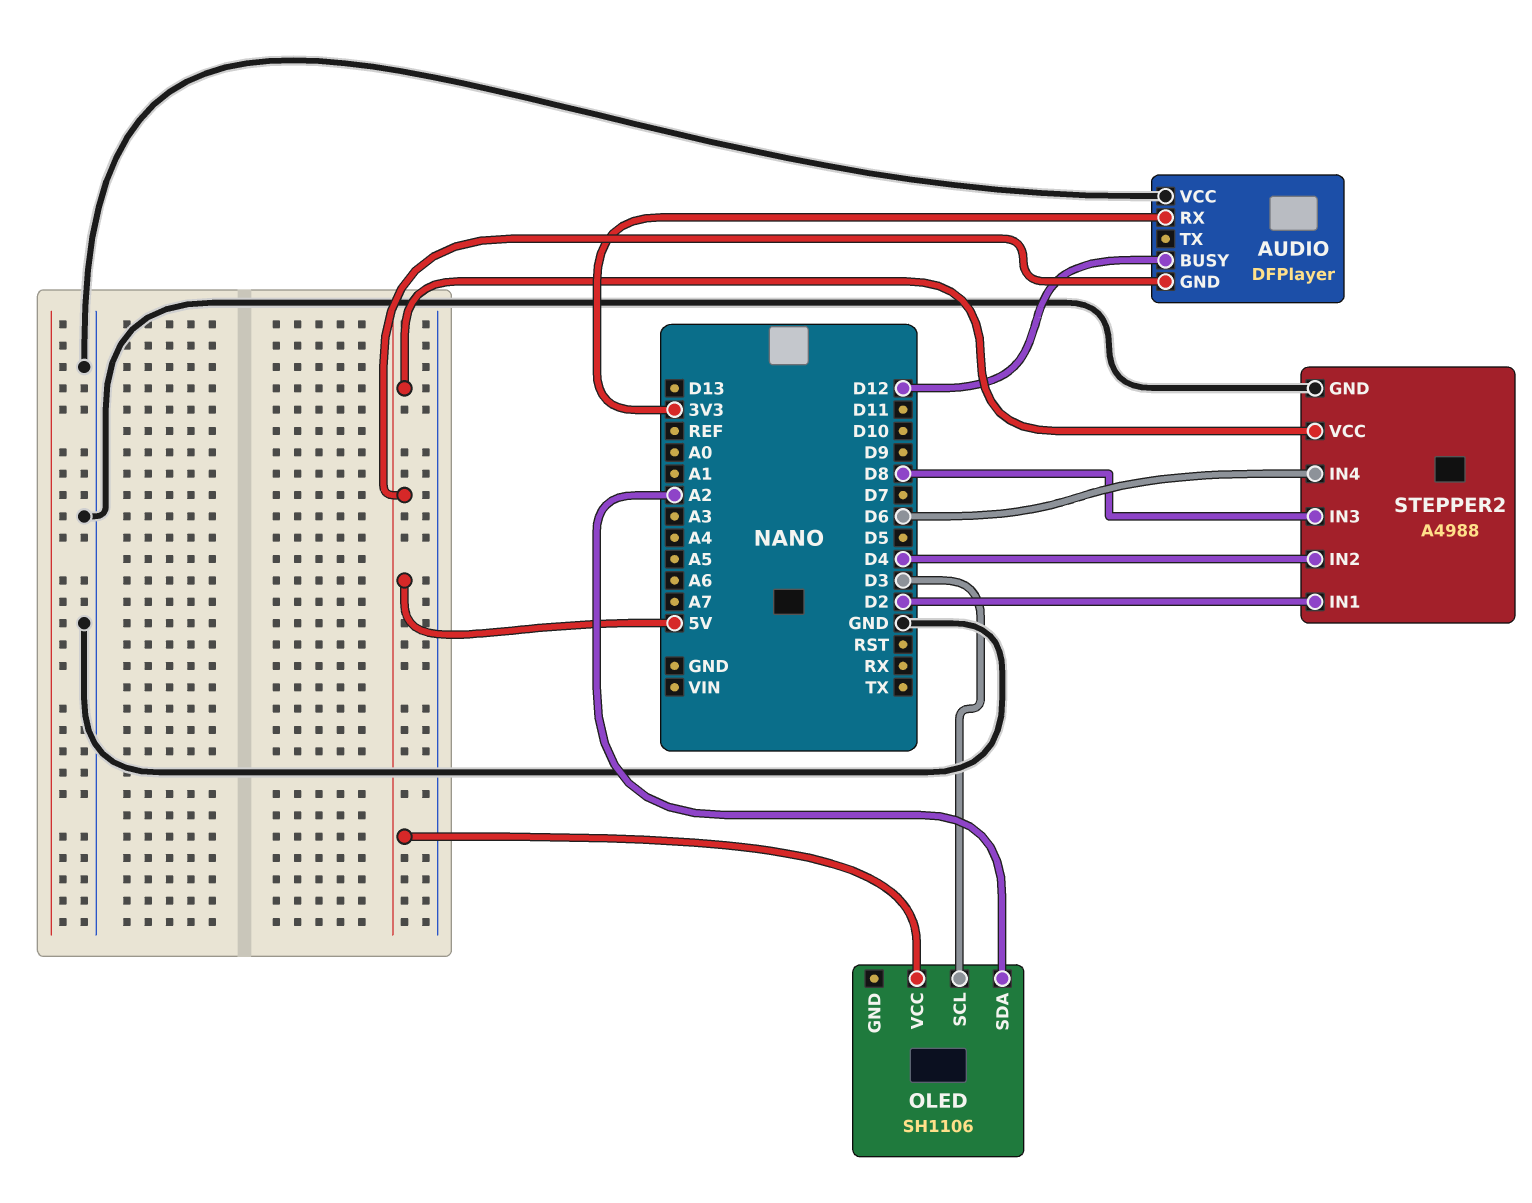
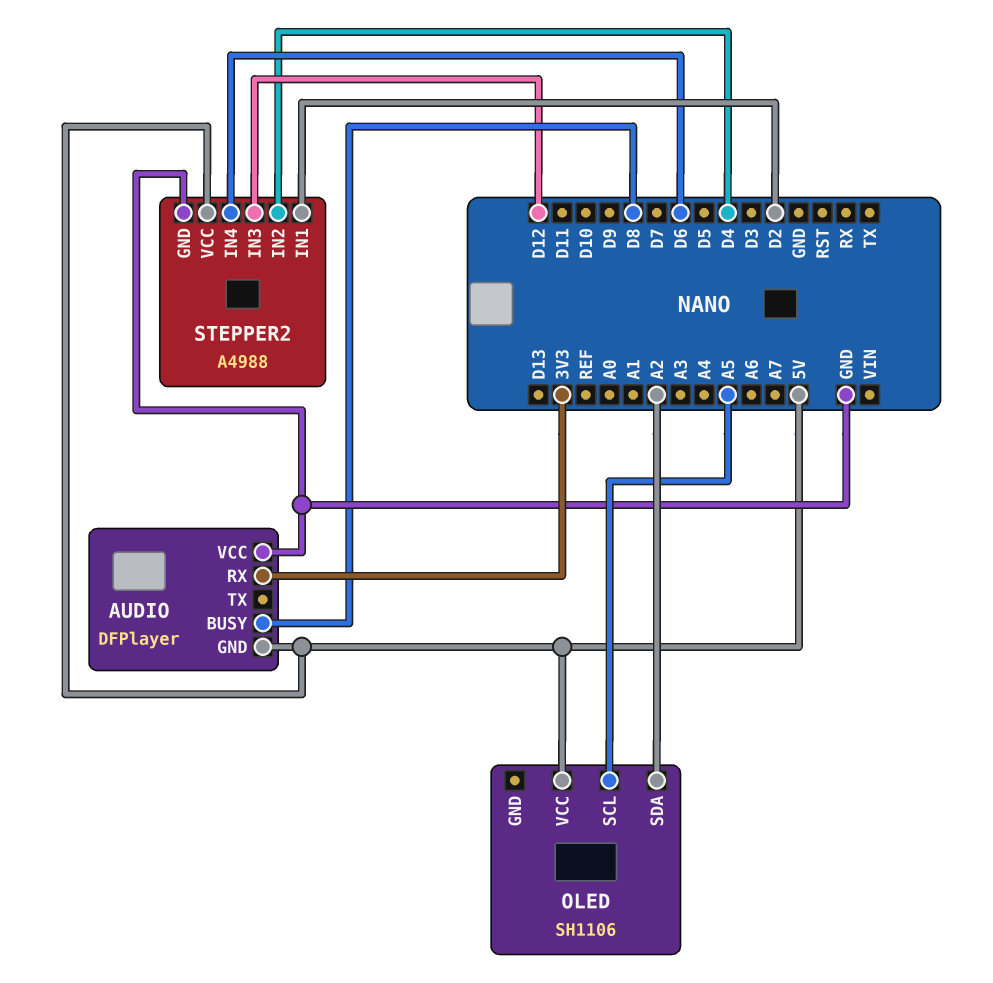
AUDIO pin BUSY: D12 -> D8
OLED pin SCL: D3 -> A5
STEPPER2 pin IN3: D8 -> D12

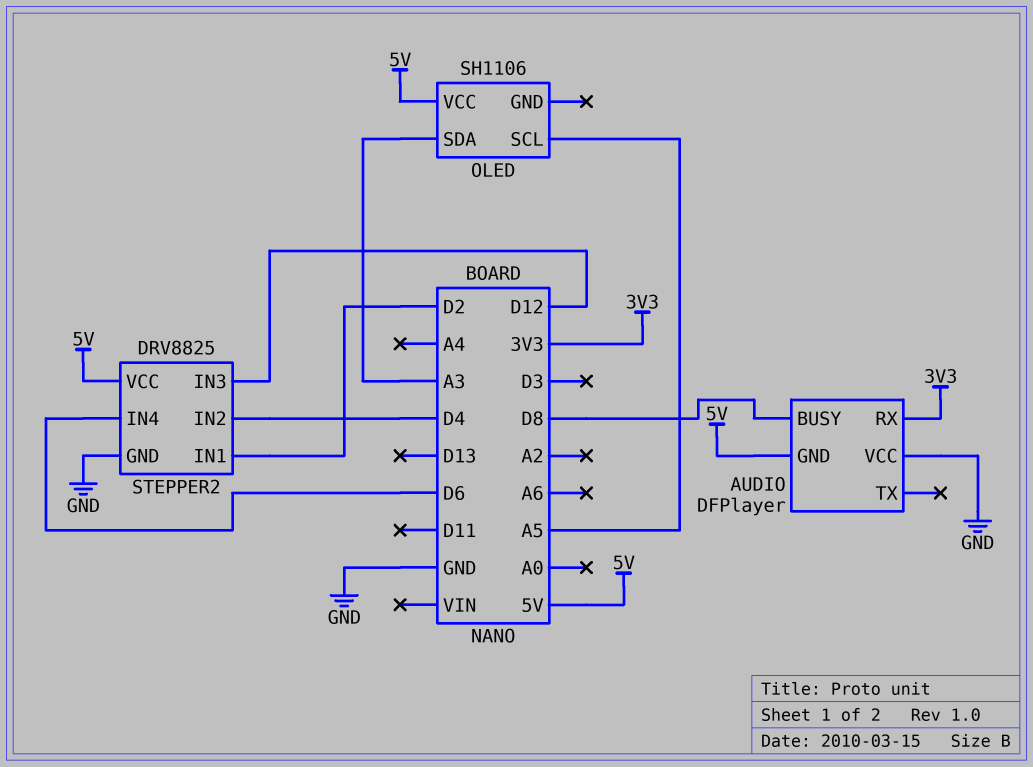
OLED pin SDA: A2 -> A3
STEPPER2: A4988 -> DRV8825

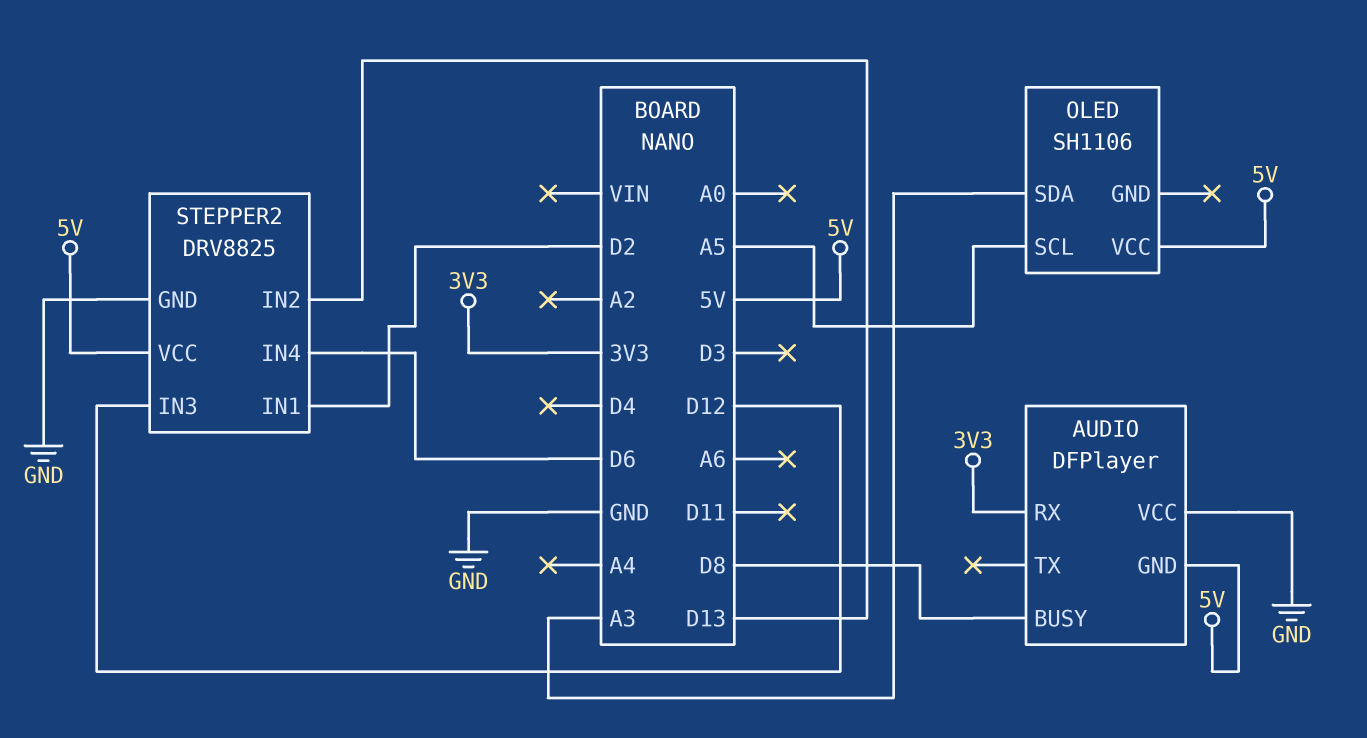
STEPPER2 pin IN2: D4 -> D13

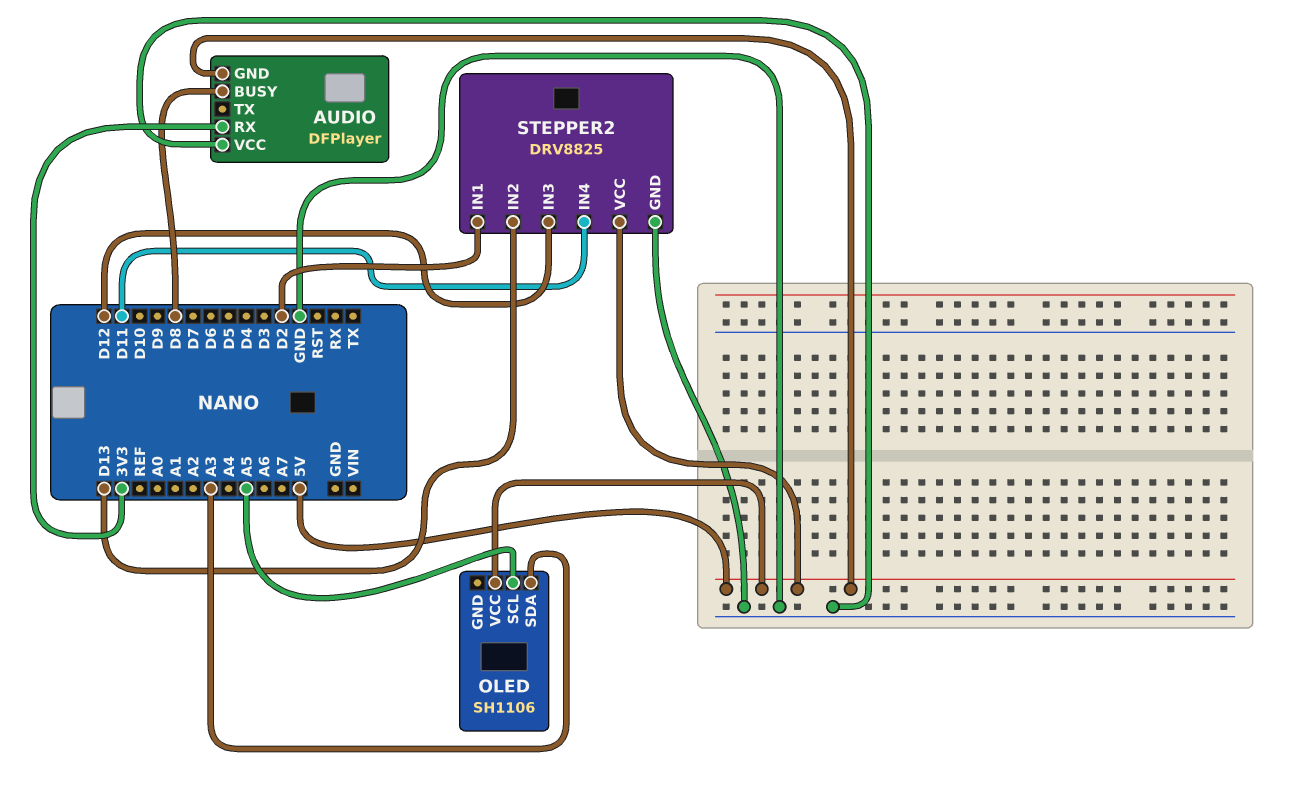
STEPPER2 pin IN4: D6 -> D11

